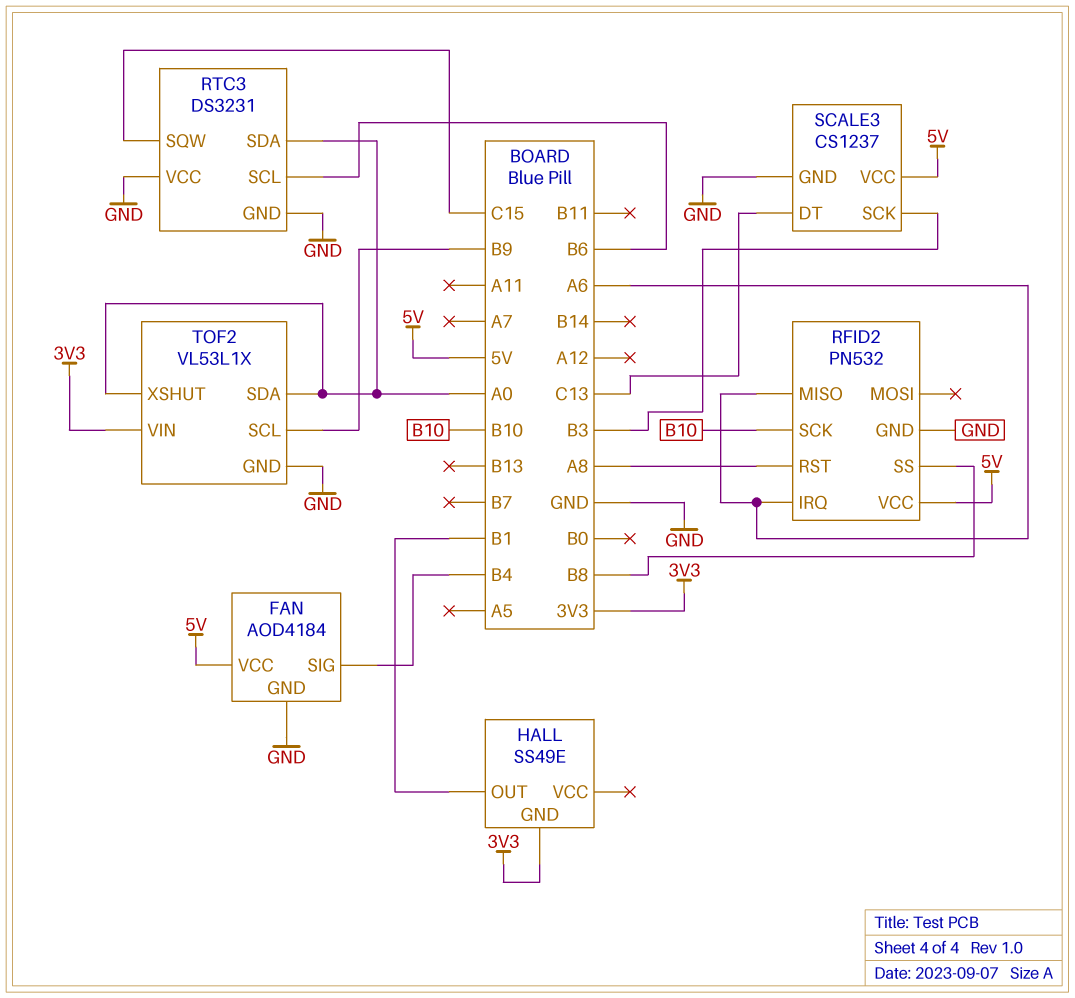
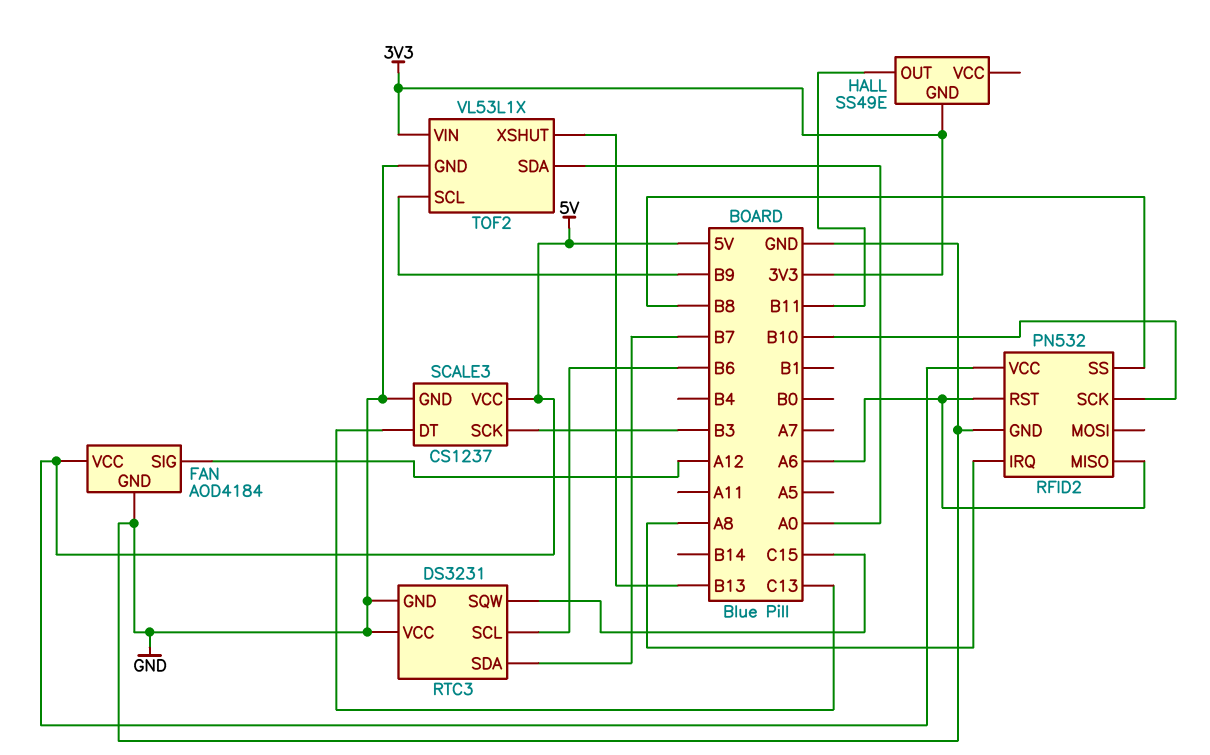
FAN pin SIG: B4 -> A12
HALL pin OUT: B1 -> B11
RFID2 pin IRQ: A6 -> A8
RFID2 pin RST: A8 -> A6
RTC3 pin SDA: A0 -> B7
TOF2 pin XSHUT: A0 -> B13

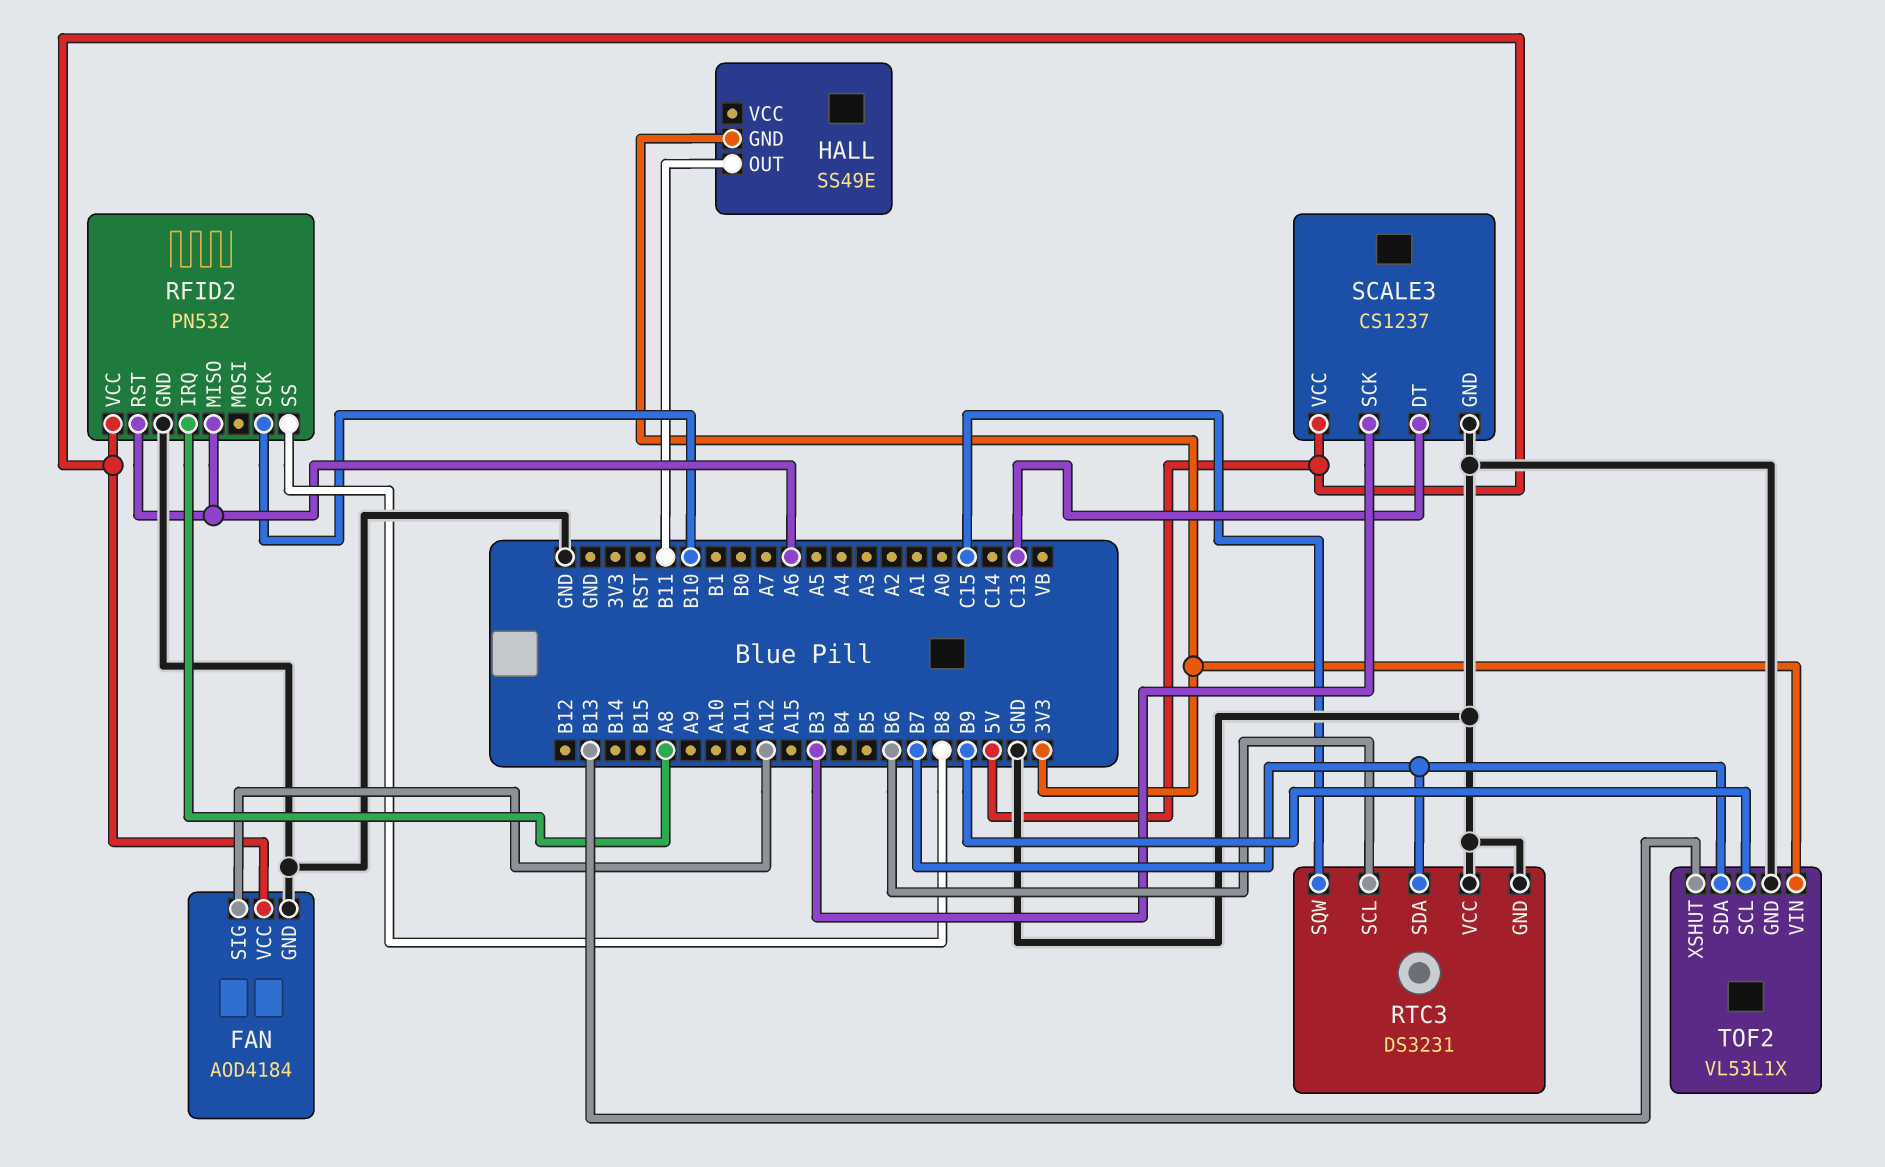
TOF2 pin SDA: A0 -> B7

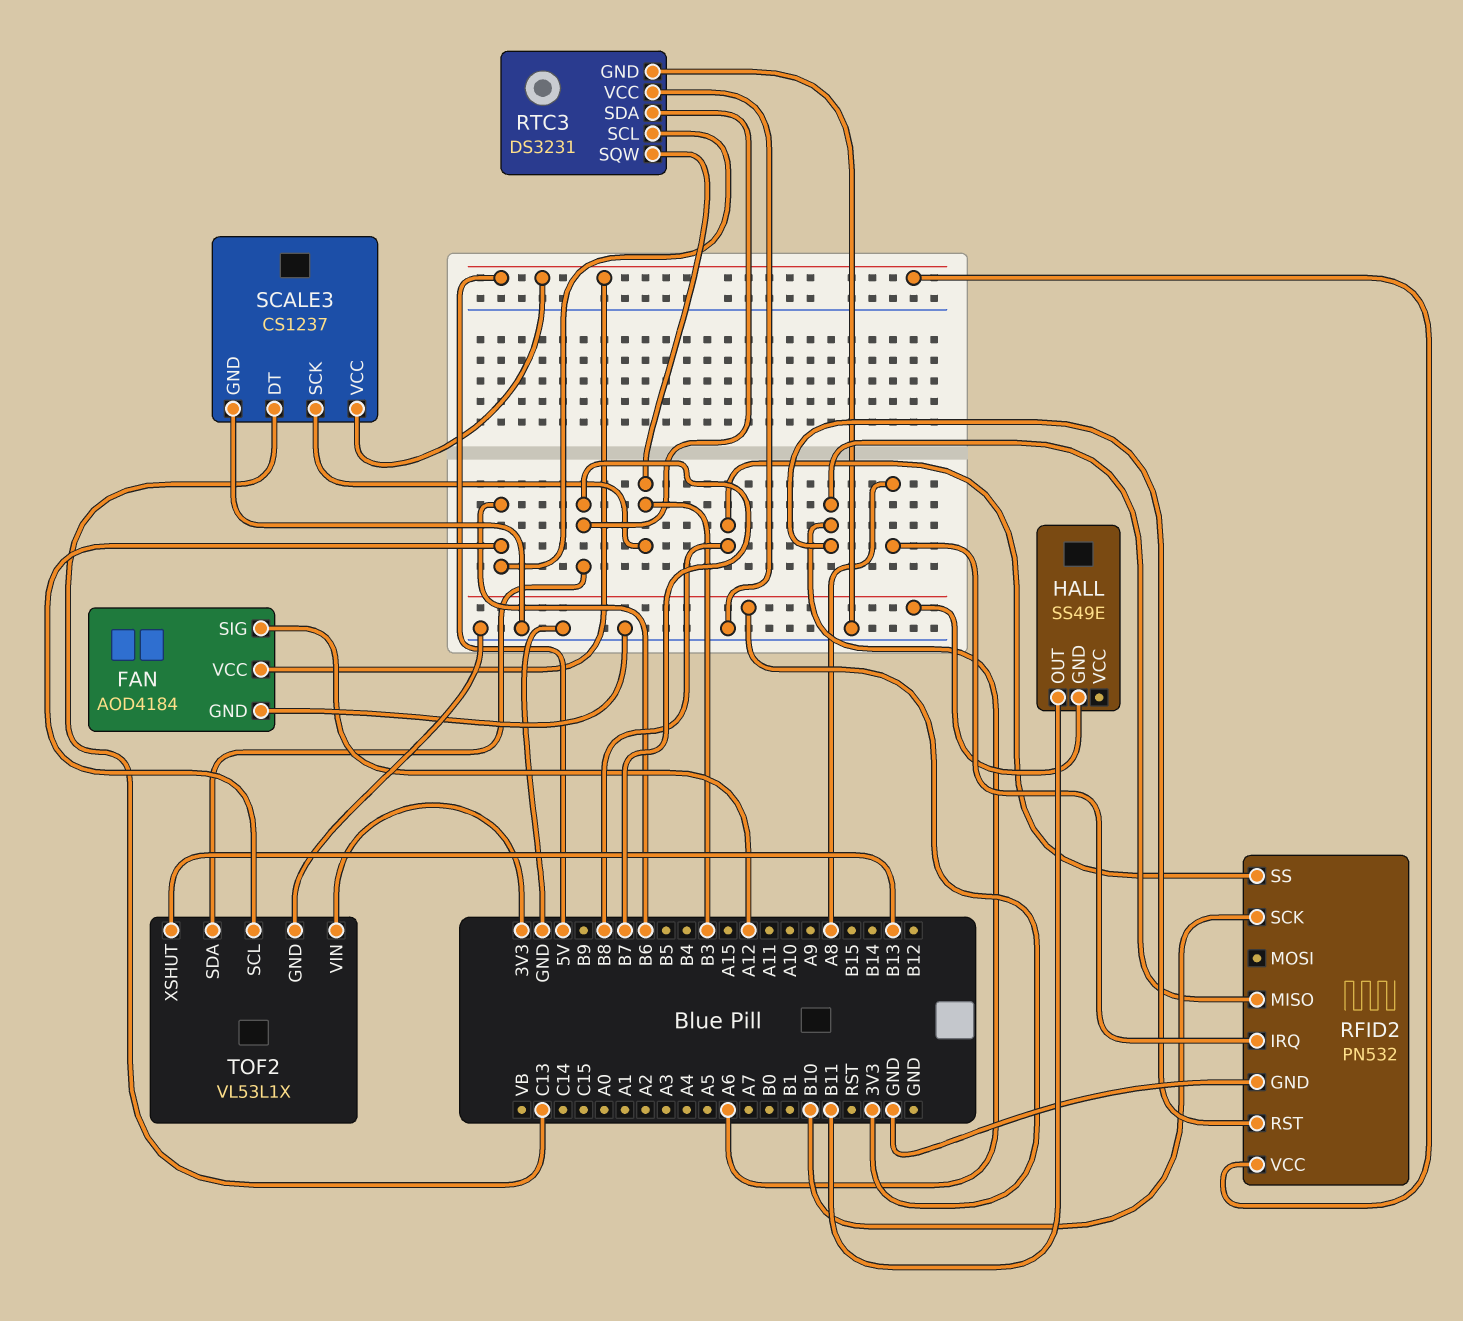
RTC3 pin SQW: C15 -> B3
TOF2 pin SCL: B9 -> B6

